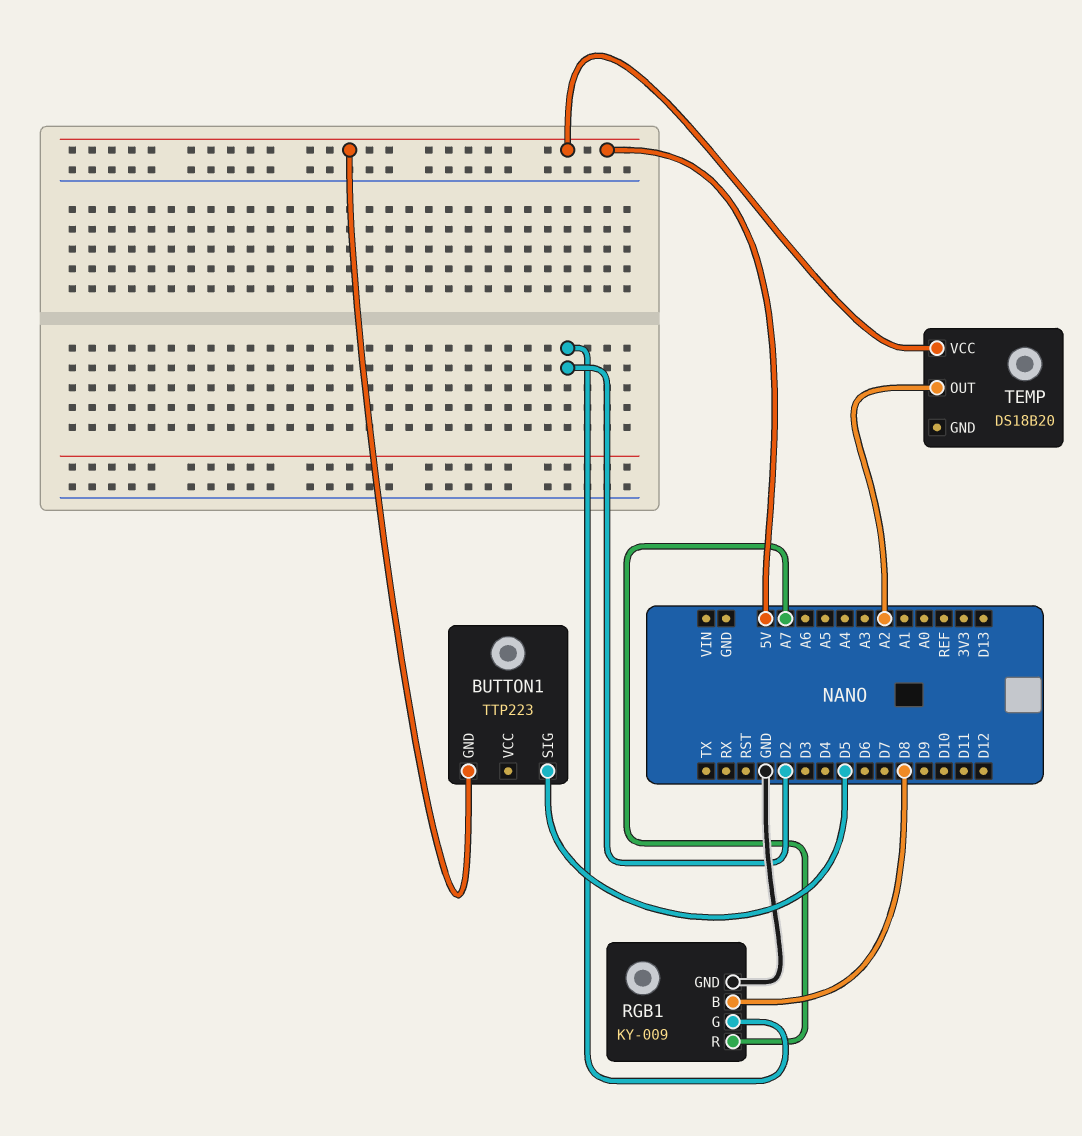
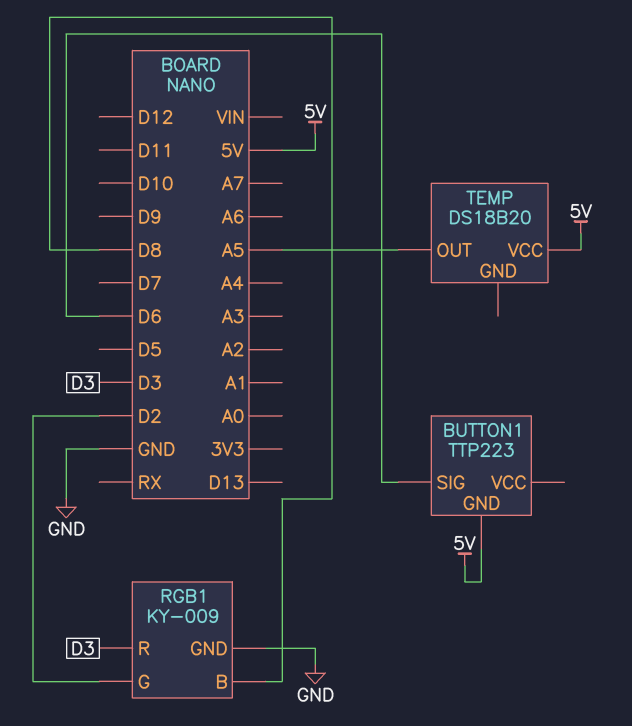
BUTTON1 pin SIG: D5 -> D6
RGB1 pin R: A7 -> D3
TEMP pin OUT: A2 -> A5

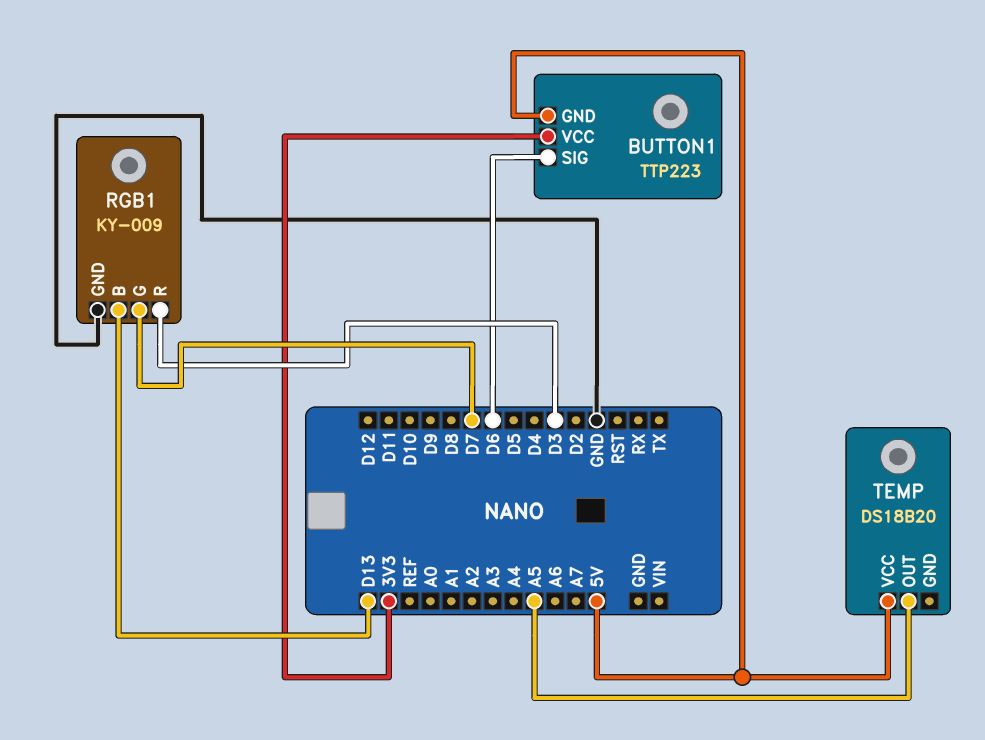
BUTTON1 pin VCC: none -> 3V3
RGB1 pin B: D8 -> D13
RGB1 pin G: D2 -> D7

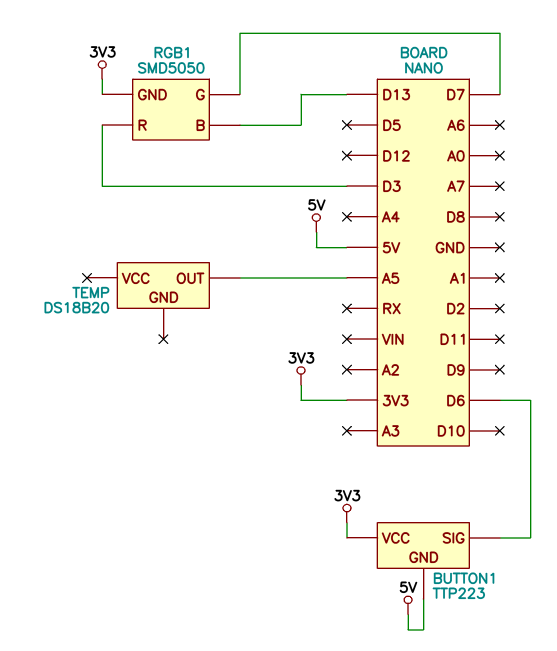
RGB1: KY-009 -> SMD5050
RGB1 pin GND: GND -> 3V3
TEMP pin VCC: 5V -> none

